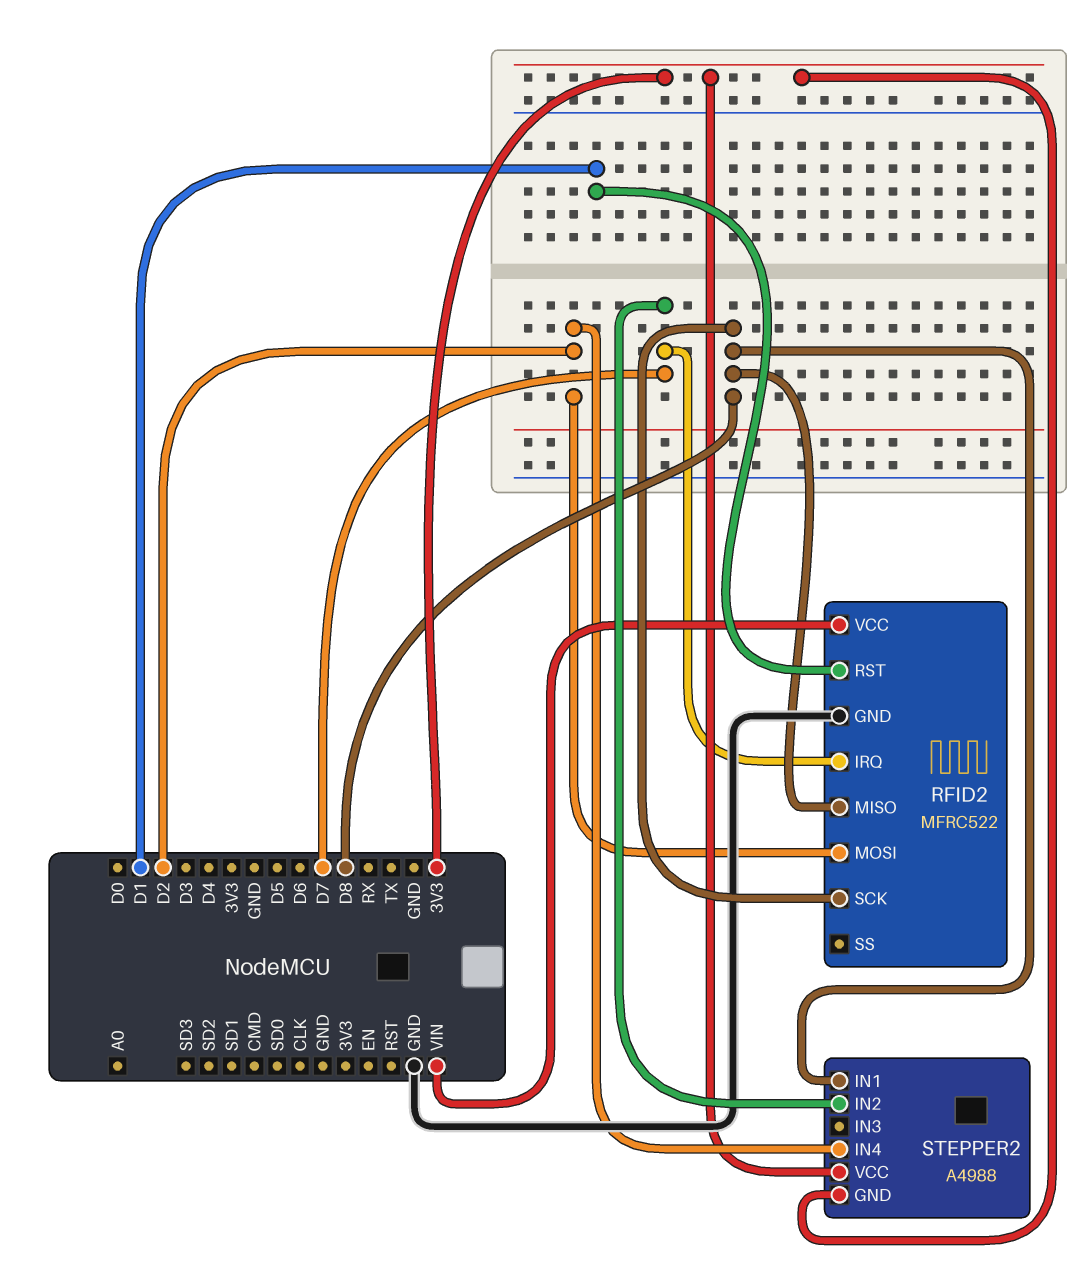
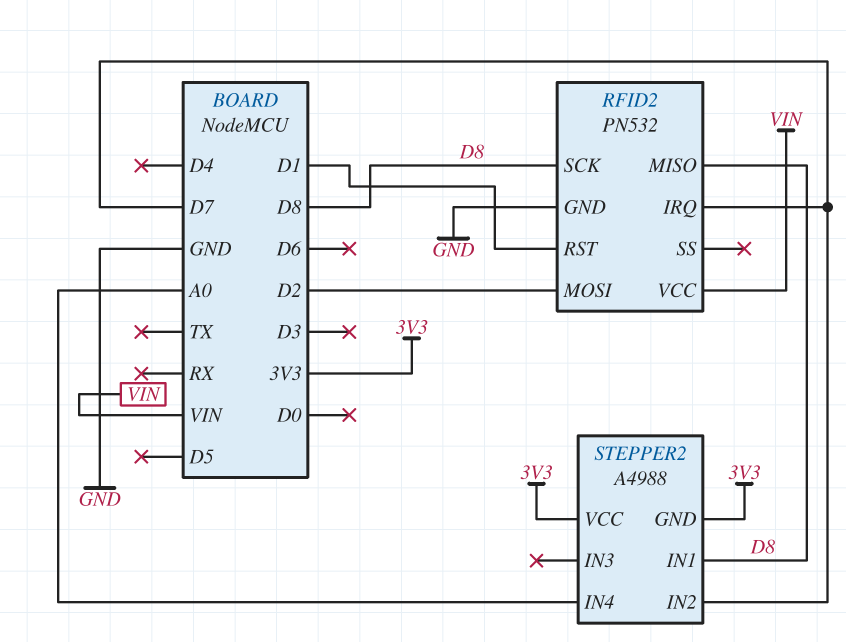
RFID2: MFRC522 -> PN532
STEPPER2 pin IN4: D2 -> A0

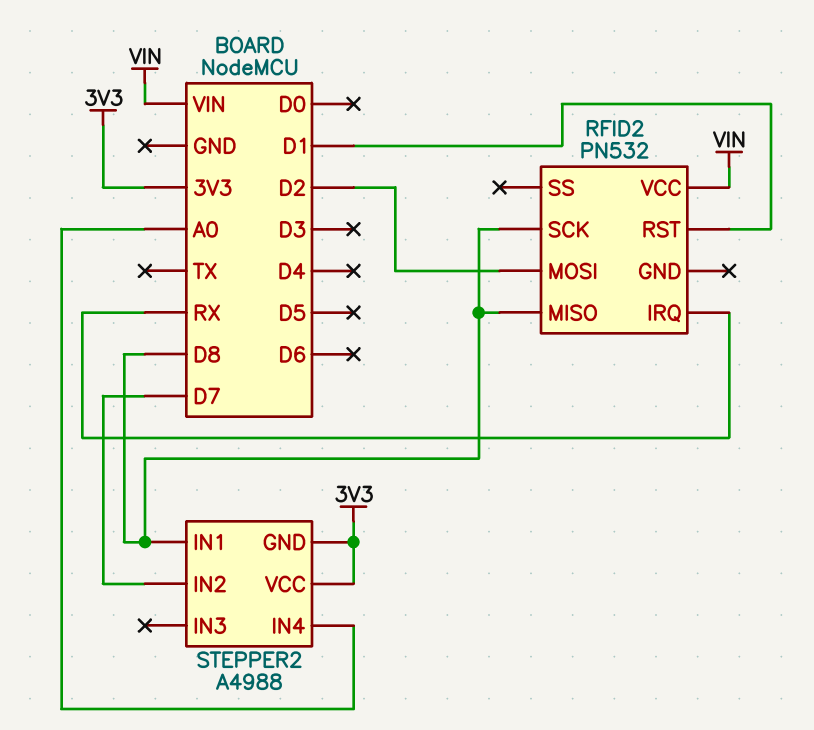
RFID2 pin GND: GND -> none
RFID2 pin IRQ: D7 -> RX

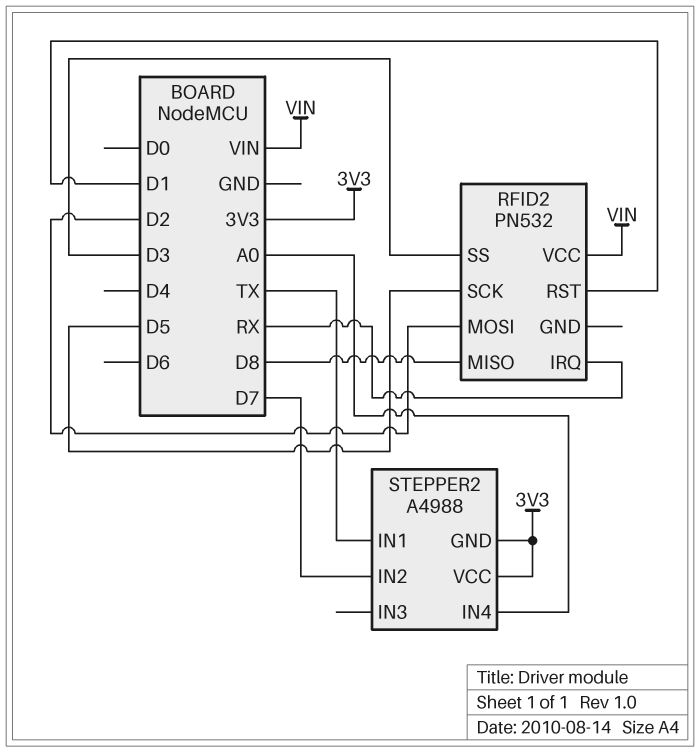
RFID2 pin SCK: D8 -> D5
RFID2 pin SS: none -> D3
STEPPER2 pin IN1: D8 -> TX

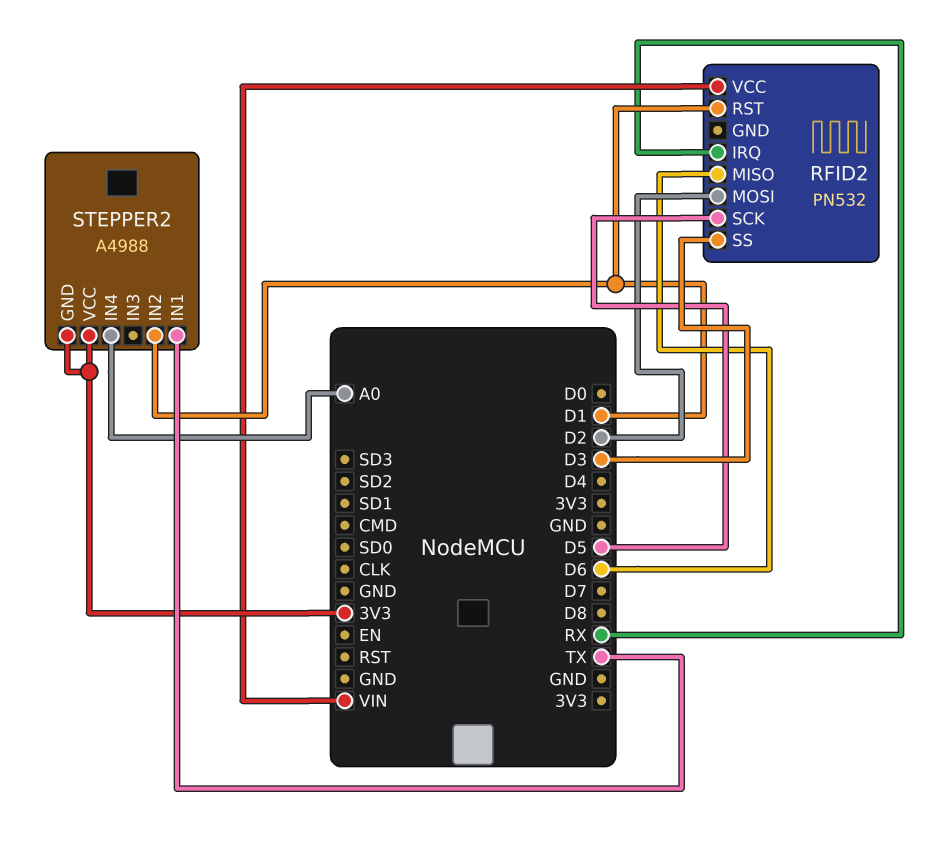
RFID2 pin MISO: D8 -> D6
STEPPER2 pin IN2: D7 -> D1

